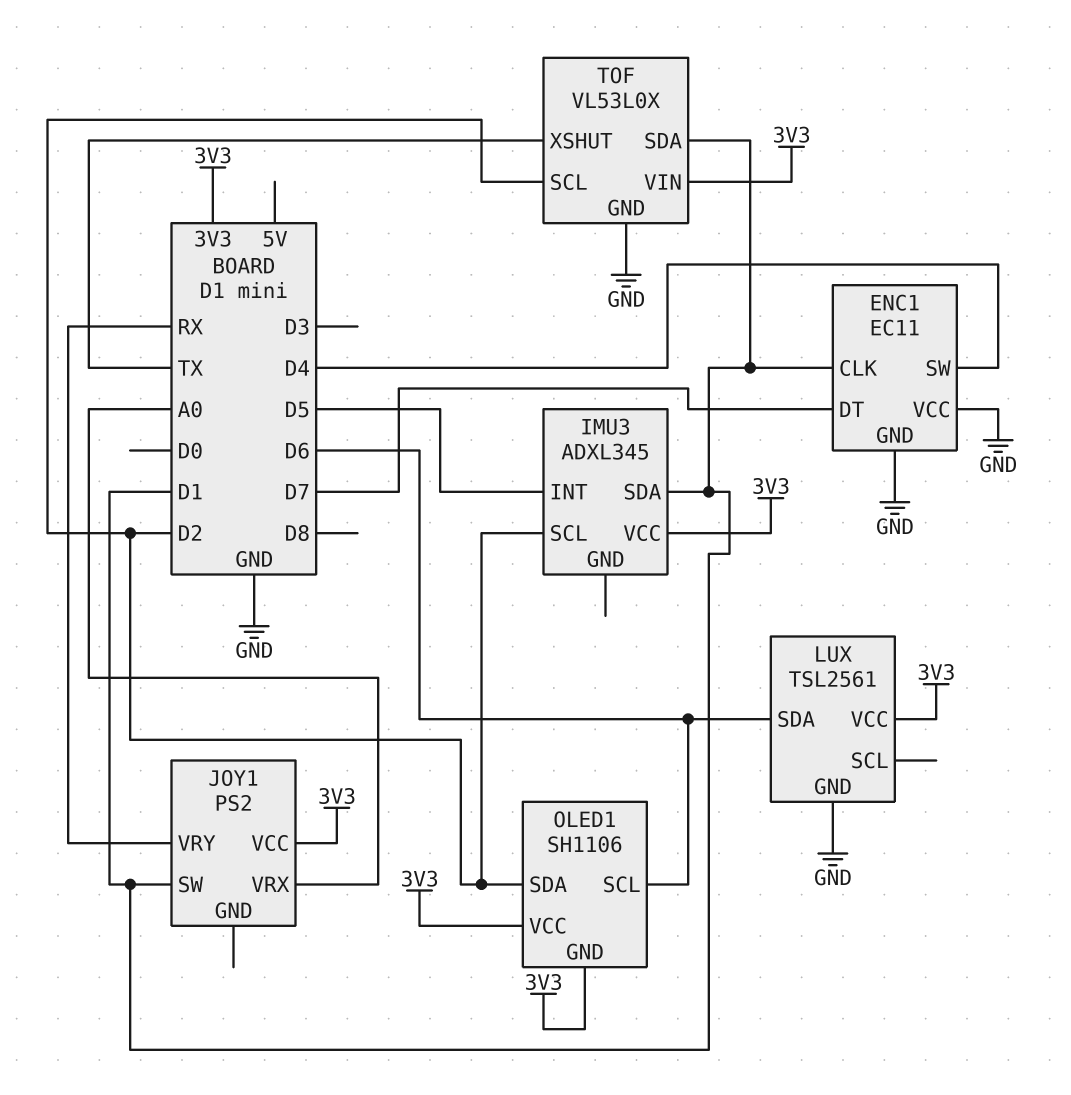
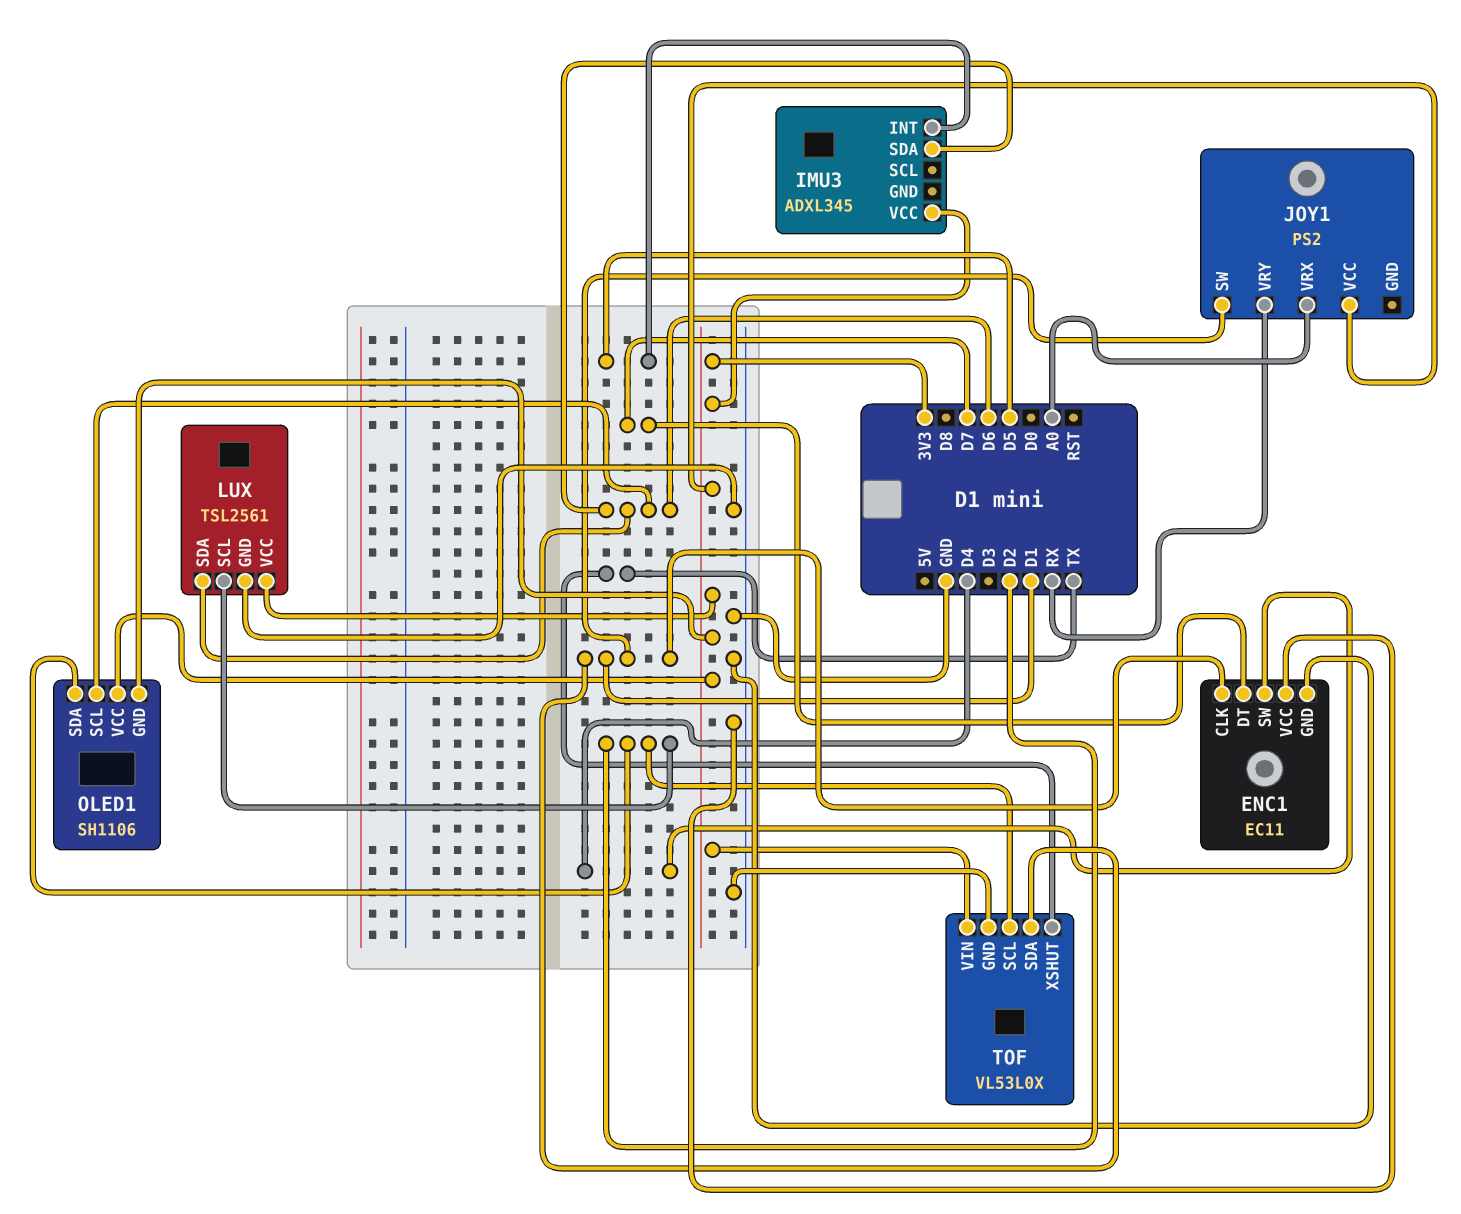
IMU3 pin SCL: D2 -> none
IMU3 pin SDA: D1 -> D6
LUX pin SCL: none -> D2

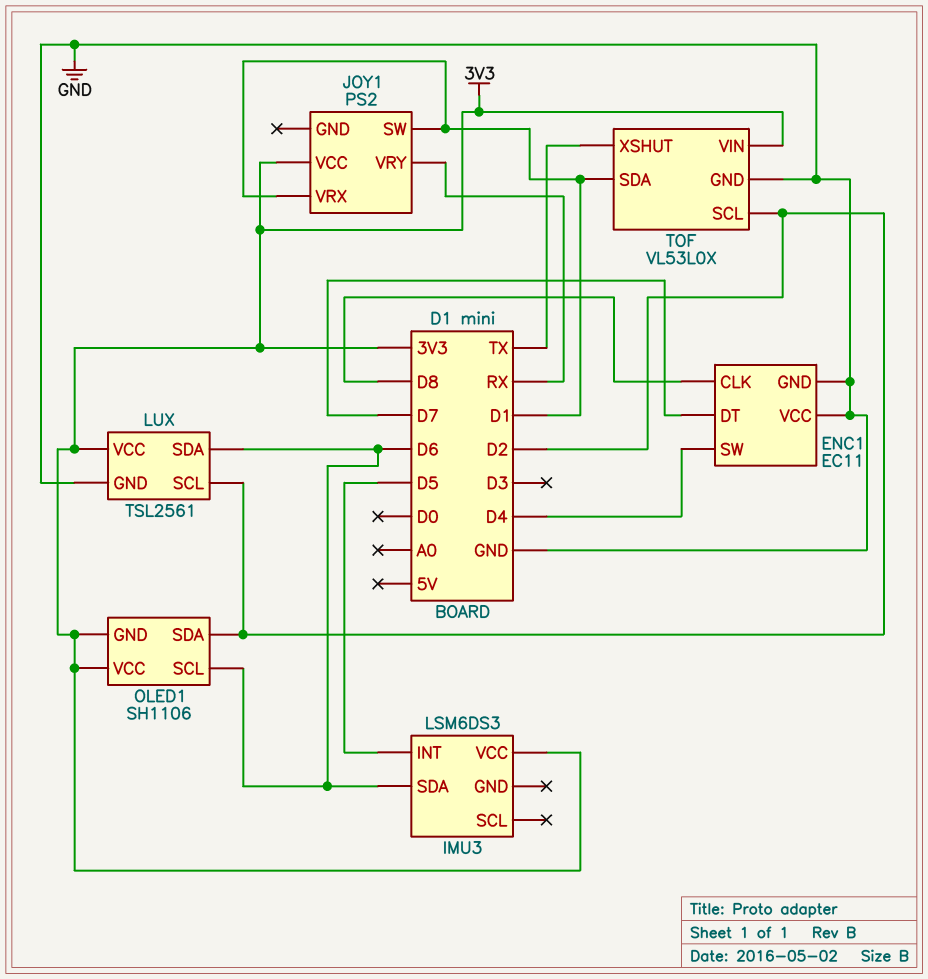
ENC1 pin CLK: D1 -> D8
IMU3: ADXL345 -> LSM6DS3
JOY1 pin VRX: A0 -> D1

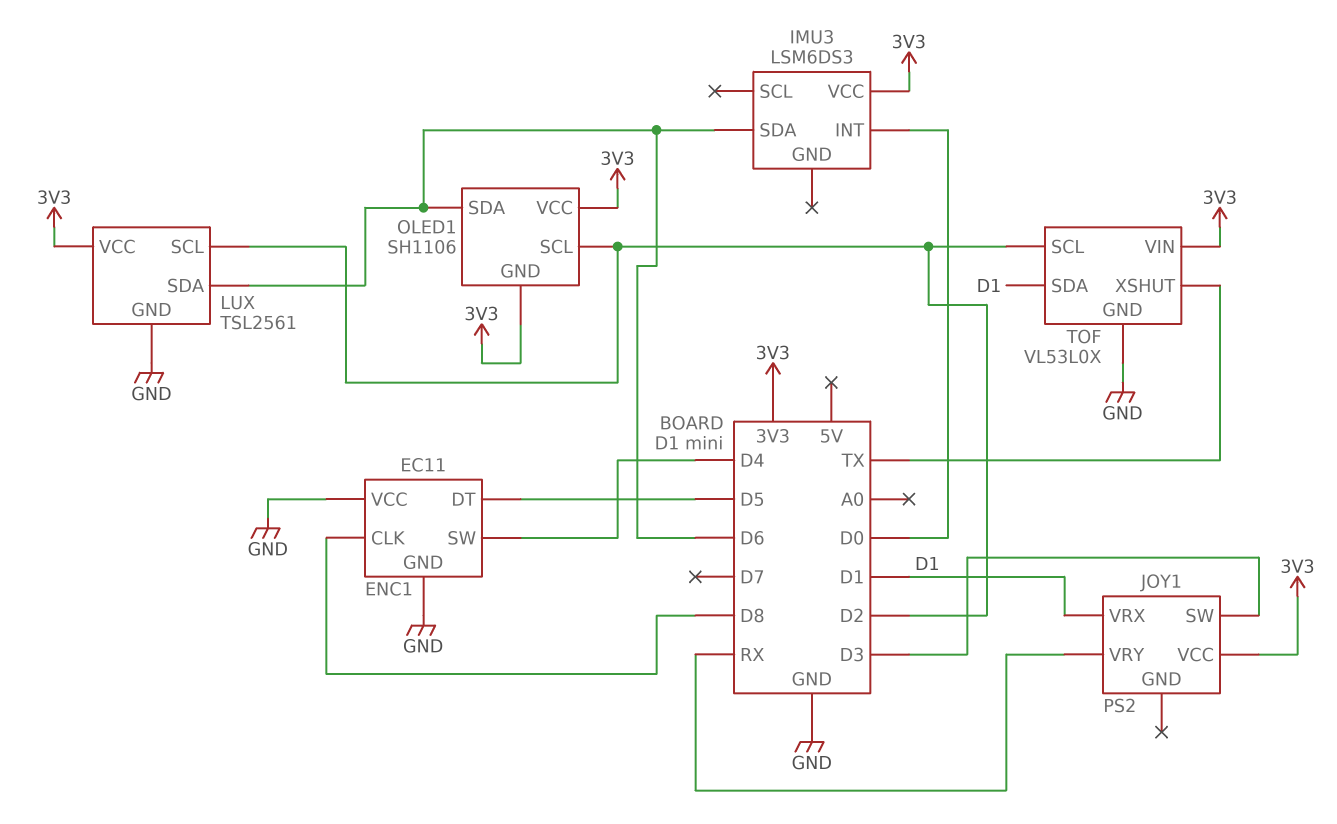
ENC1 pin DT: D7 -> D5
IMU3 pin INT: D5 -> D0
JOY1 pin SW: D1 -> D3
OLED1 pin SCL: D6 -> D2
OLED1 pin SDA: D2 -> D6

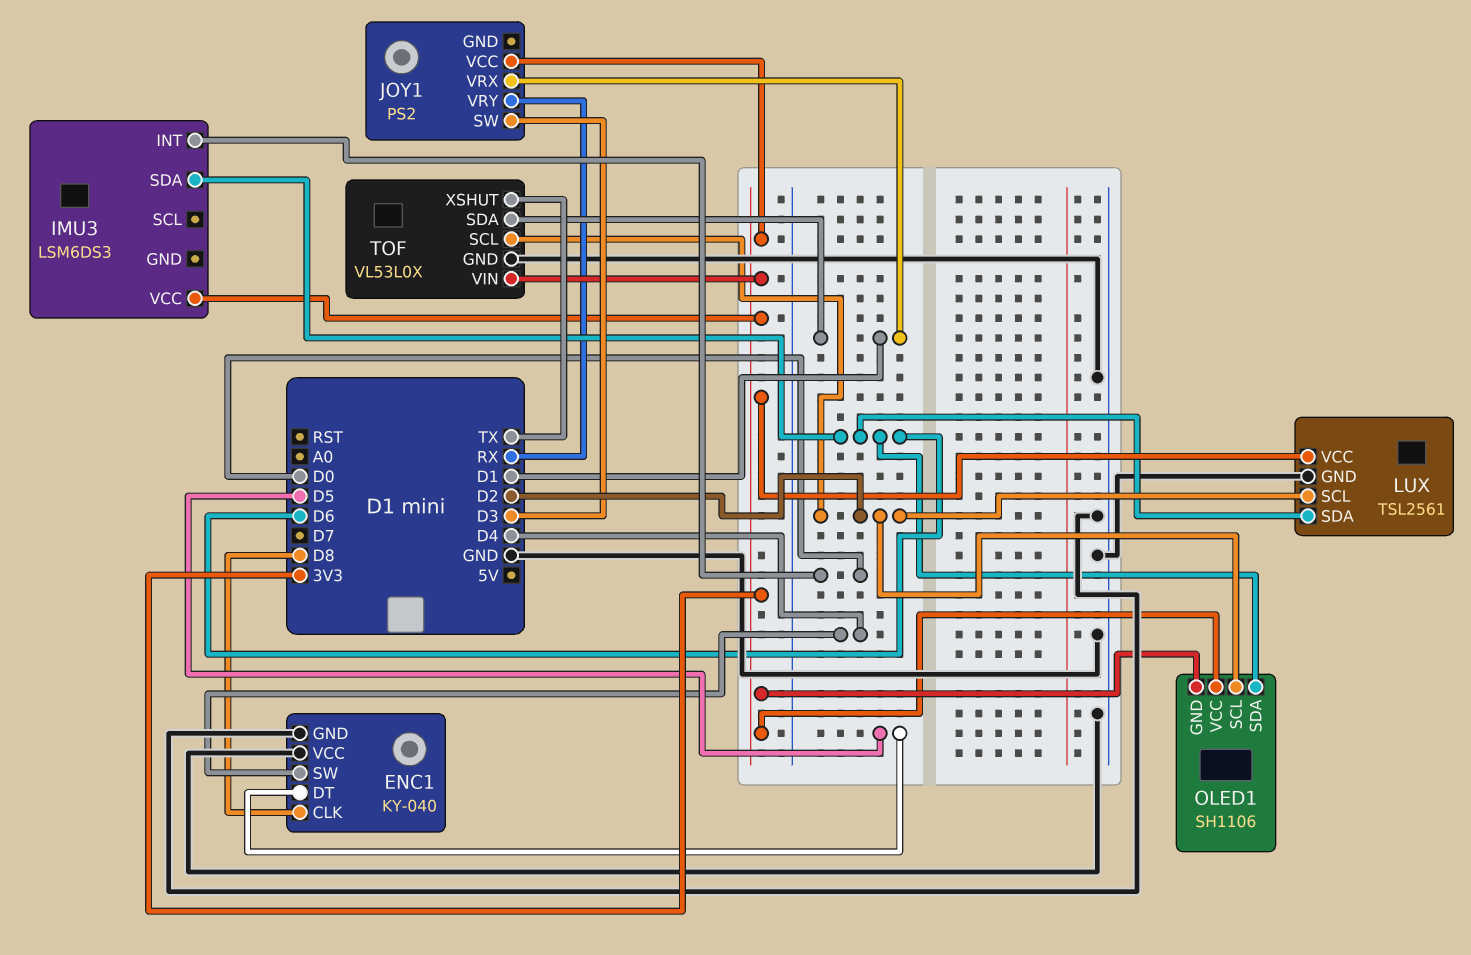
ENC1: EC11 -> KY-040

